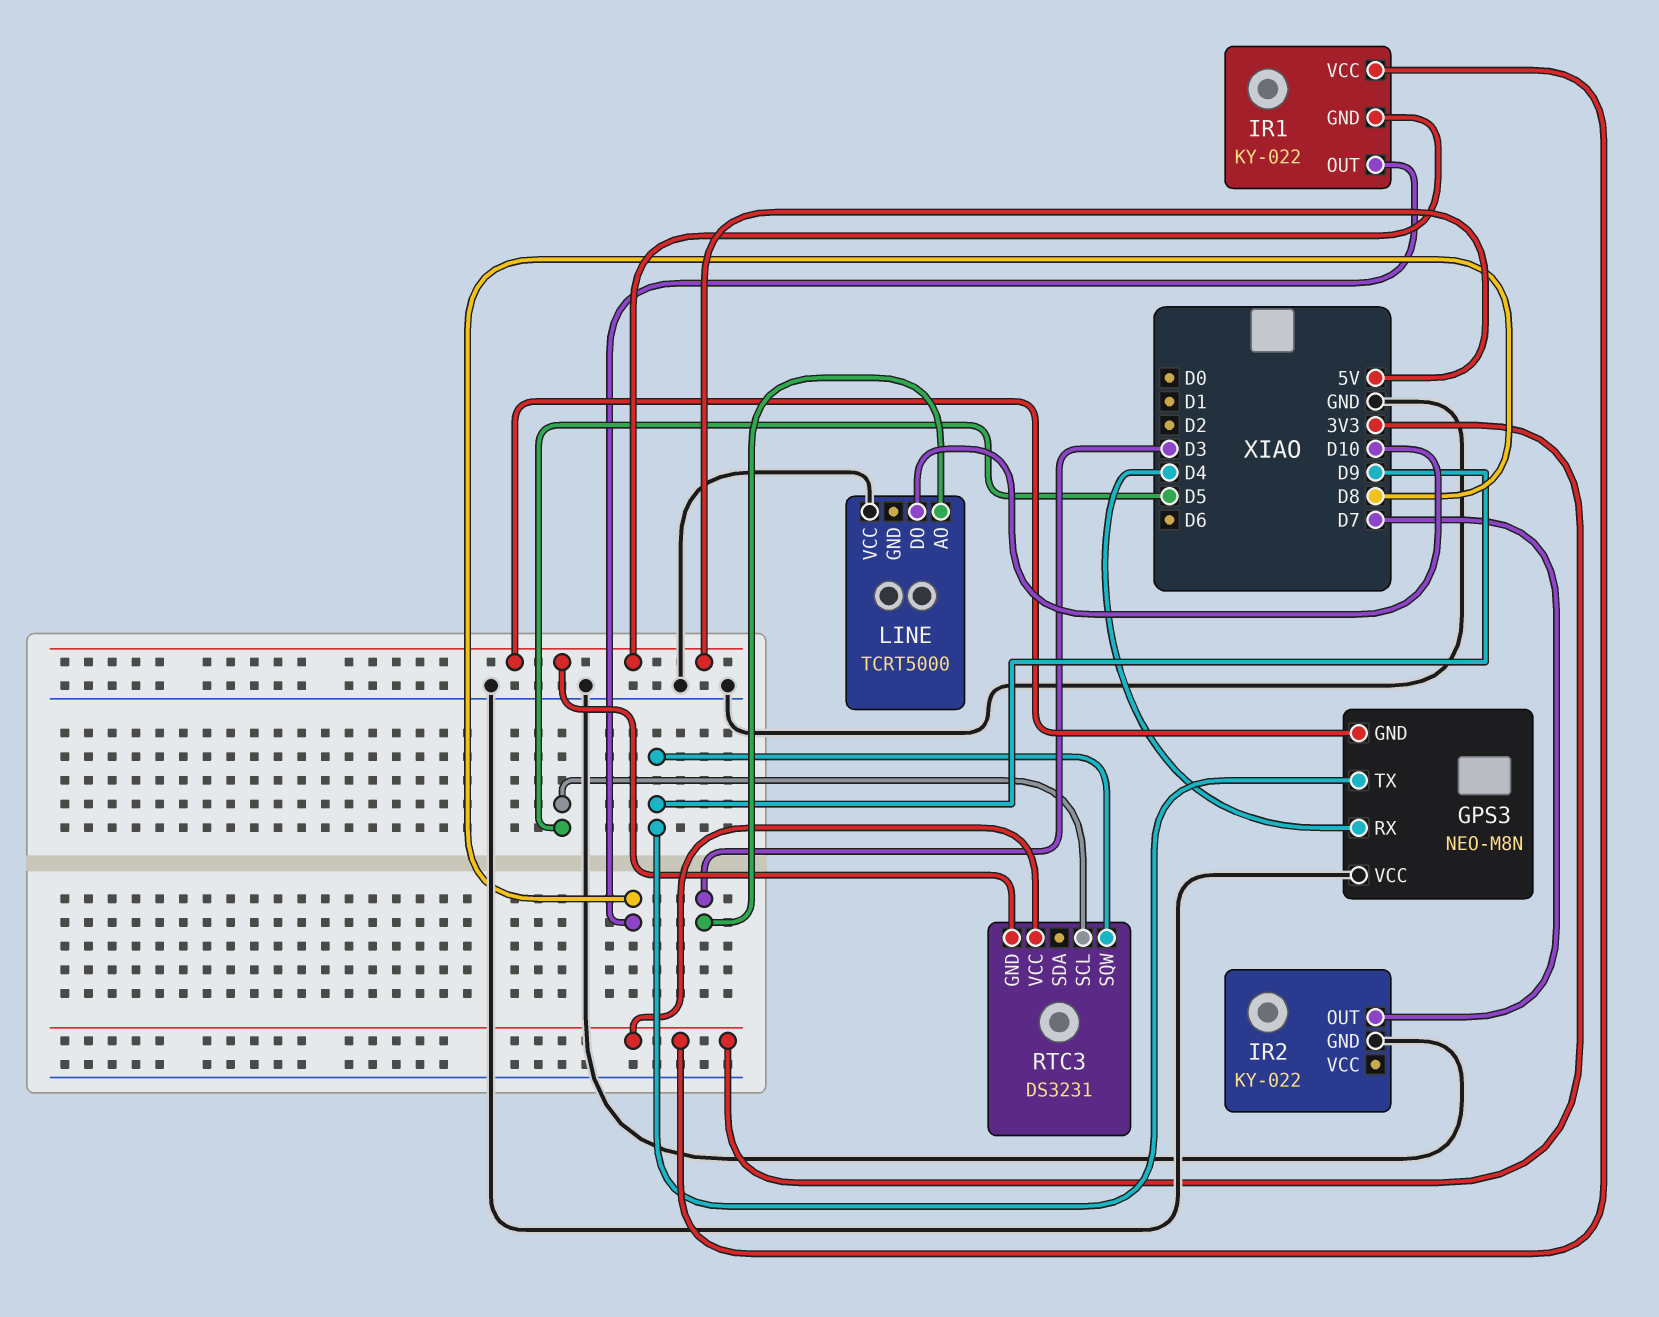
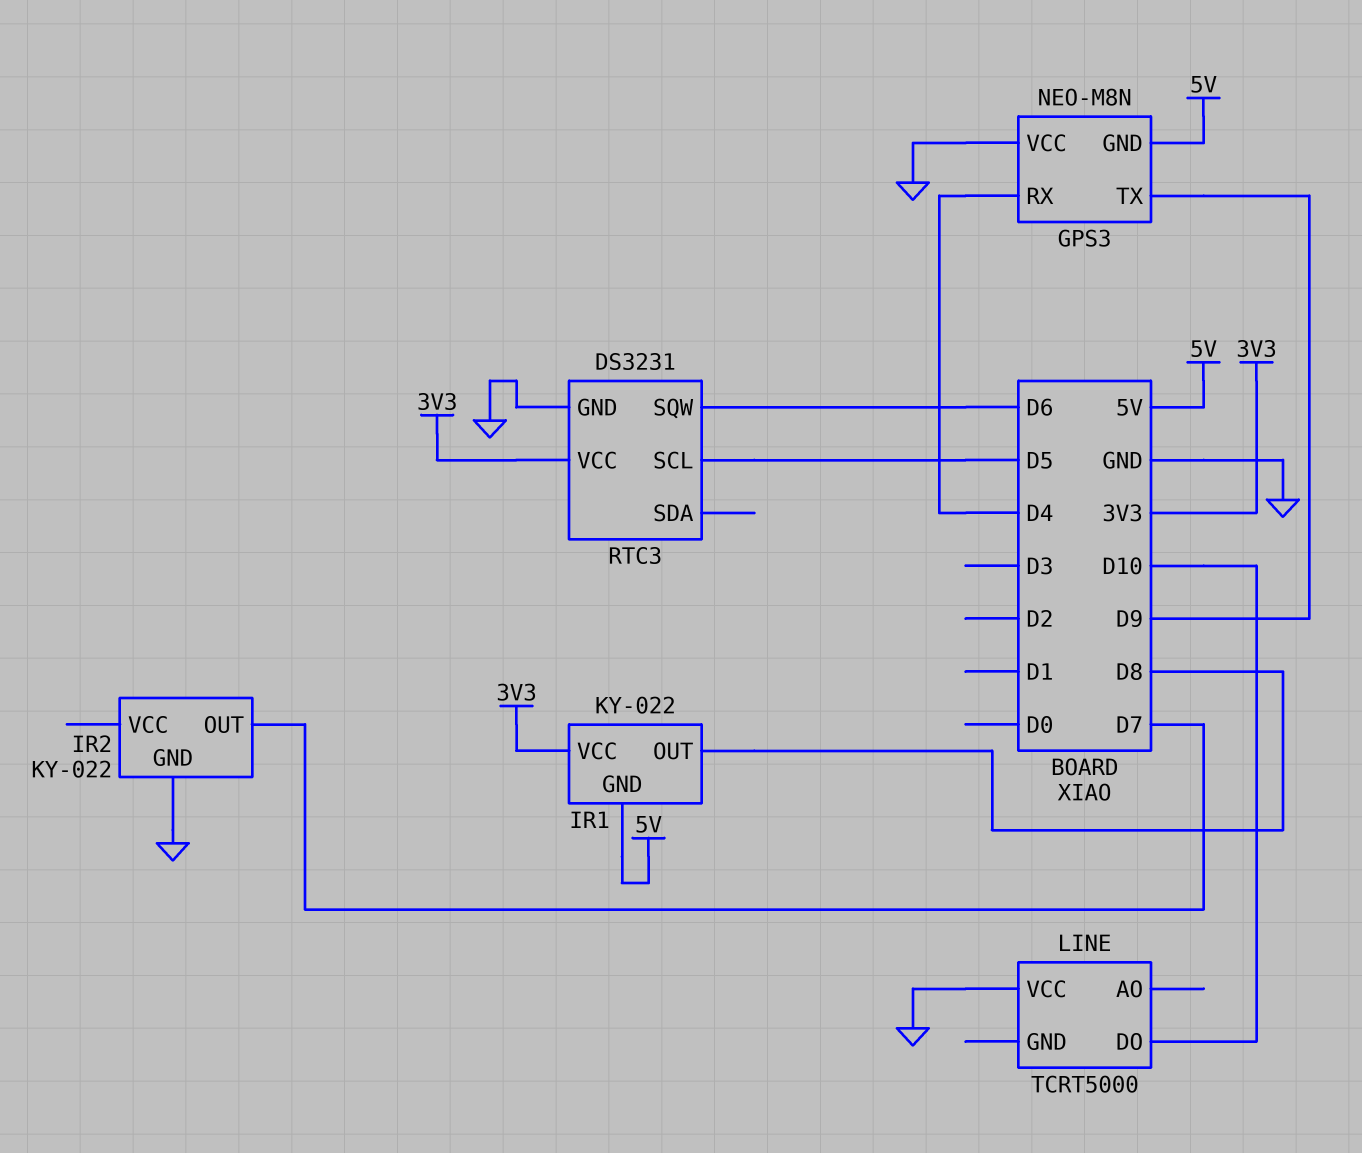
LINE pin AO: D3 -> none
RTC3 pin GND: 5V -> GND
RTC3 pin SQW: D9 -> D6

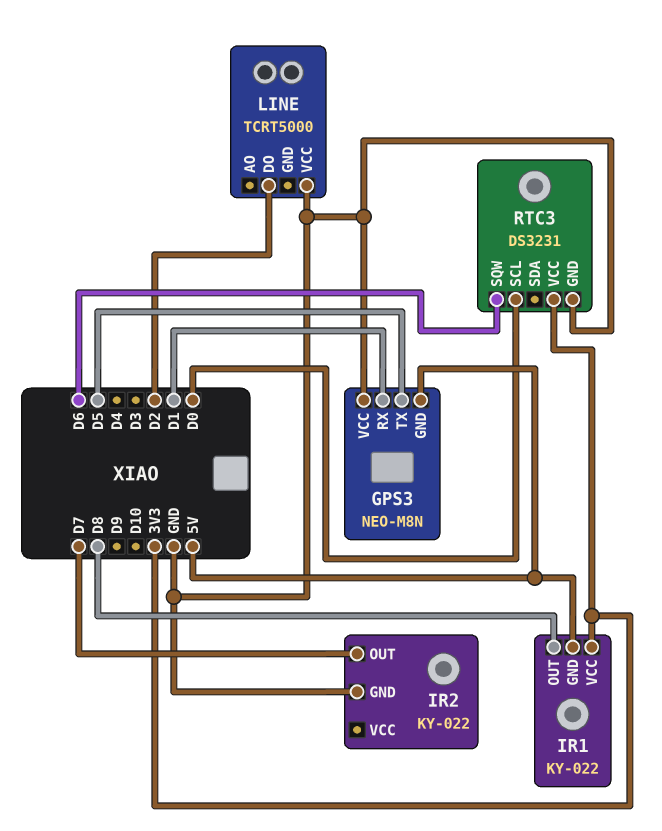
GPS3 pin RX: D4 -> D1
GPS3 pin TX: D9 -> D5
LINE pin DO: D10 -> D2
RTC3 pin SCL: D5 -> D0

